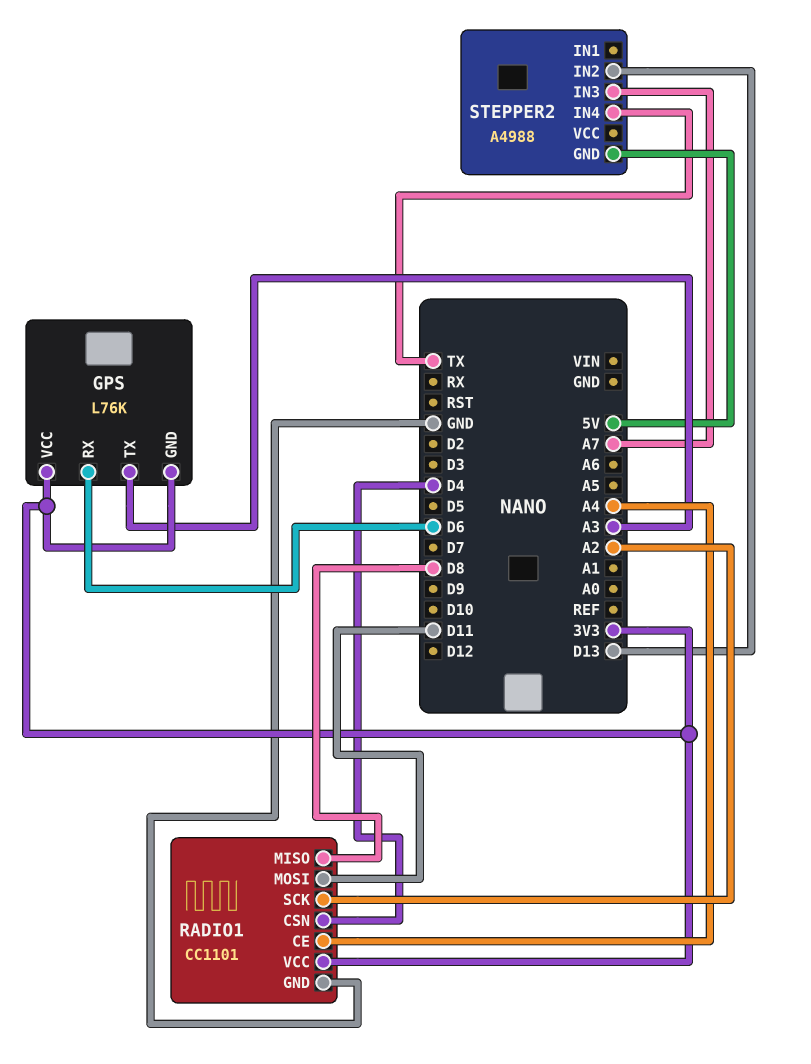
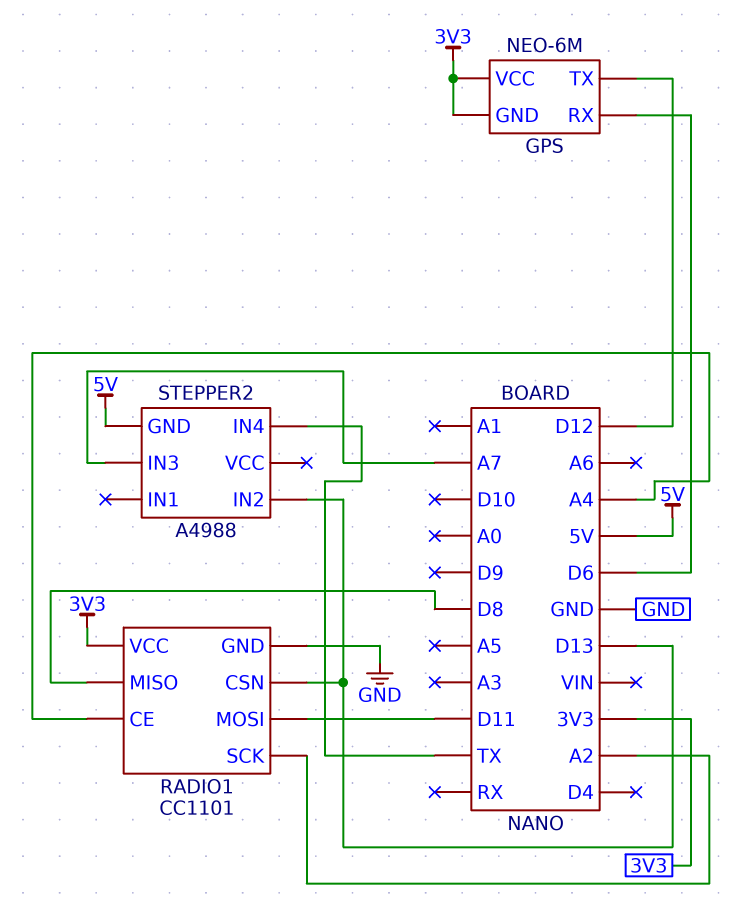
GPS: L76K -> NEO-6M
GPS pin TX: A3 -> D12
RADIO1 pin CSN: D4 -> D13

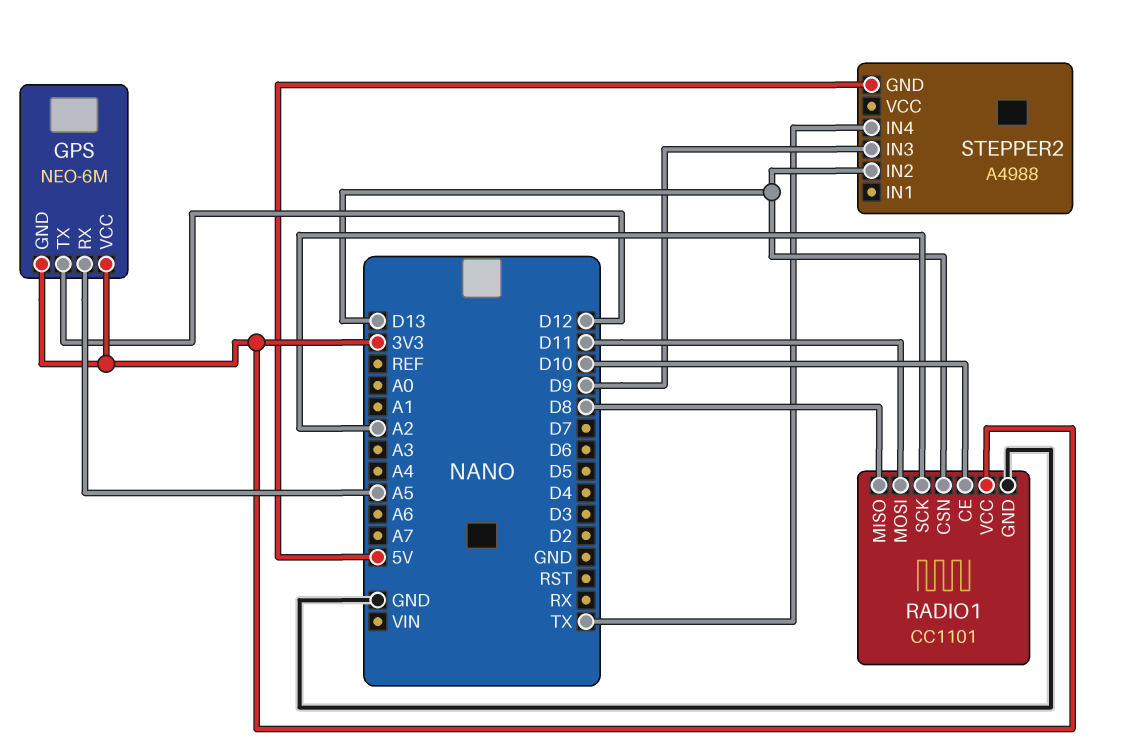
GPS pin RX: D6 -> A5
RADIO1 pin CE: A4 -> D10
STEPPER2 pin IN3: A7 -> D9

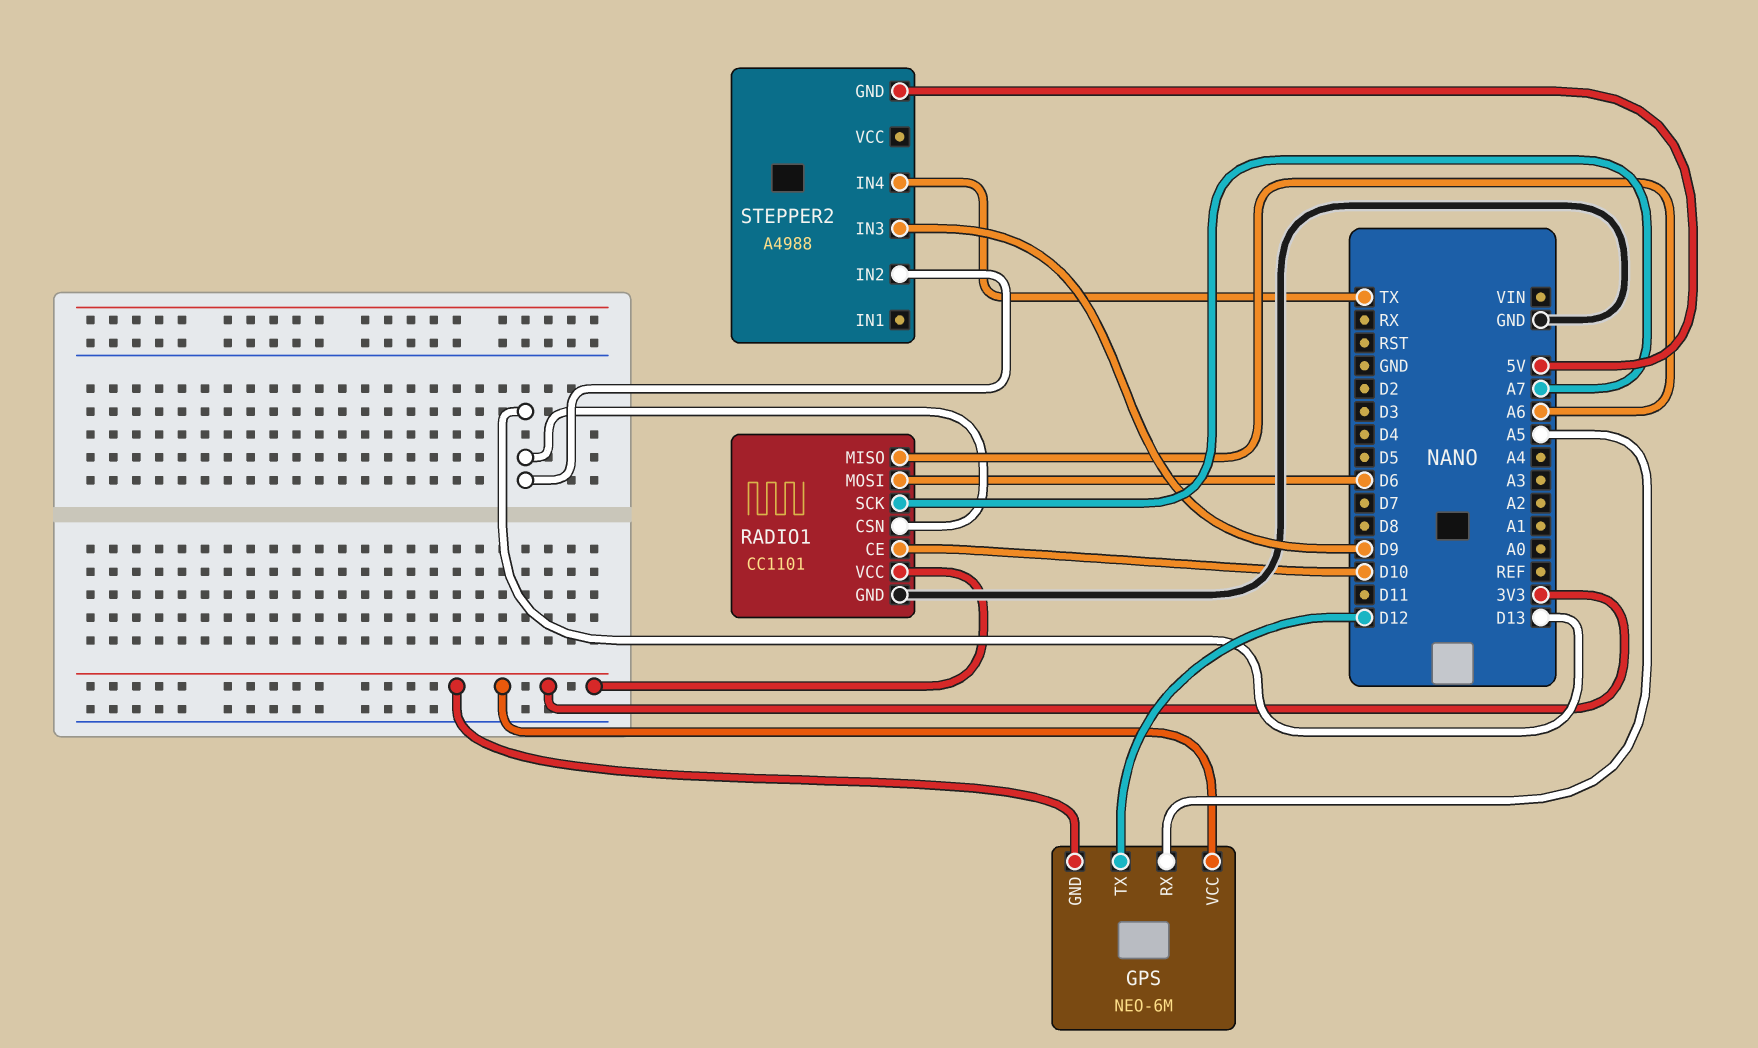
RADIO1 pin MISO: D8 -> A6
RADIO1 pin MOSI: D11 -> D6
RADIO1 pin SCK: A2 -> A7

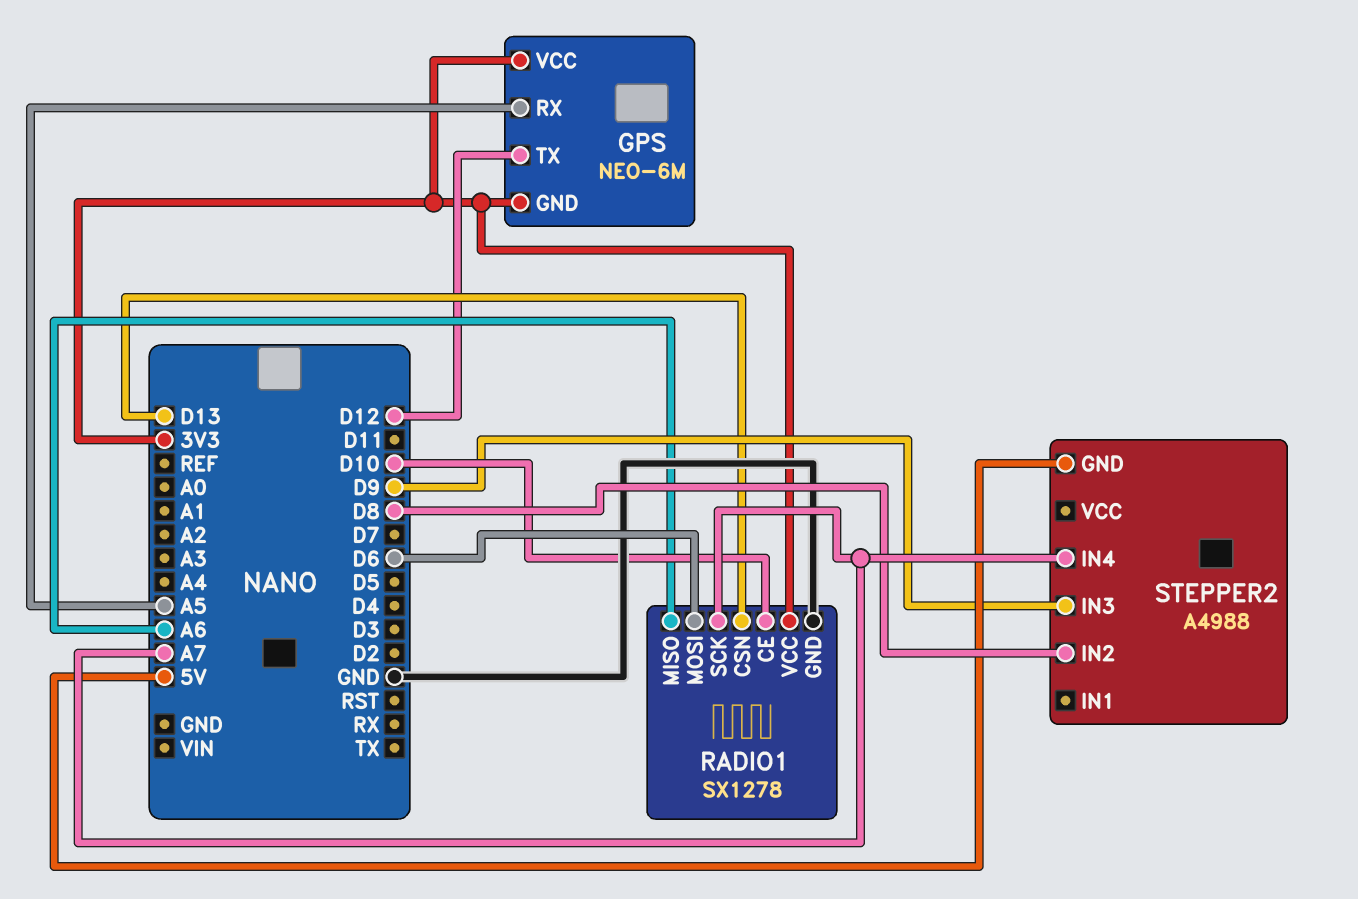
RADIO1: CC1101 -> SX1278
STEPPER2 pin IN2: D13 -> D8
STEPPER2 pin IN4: TX -> A7

